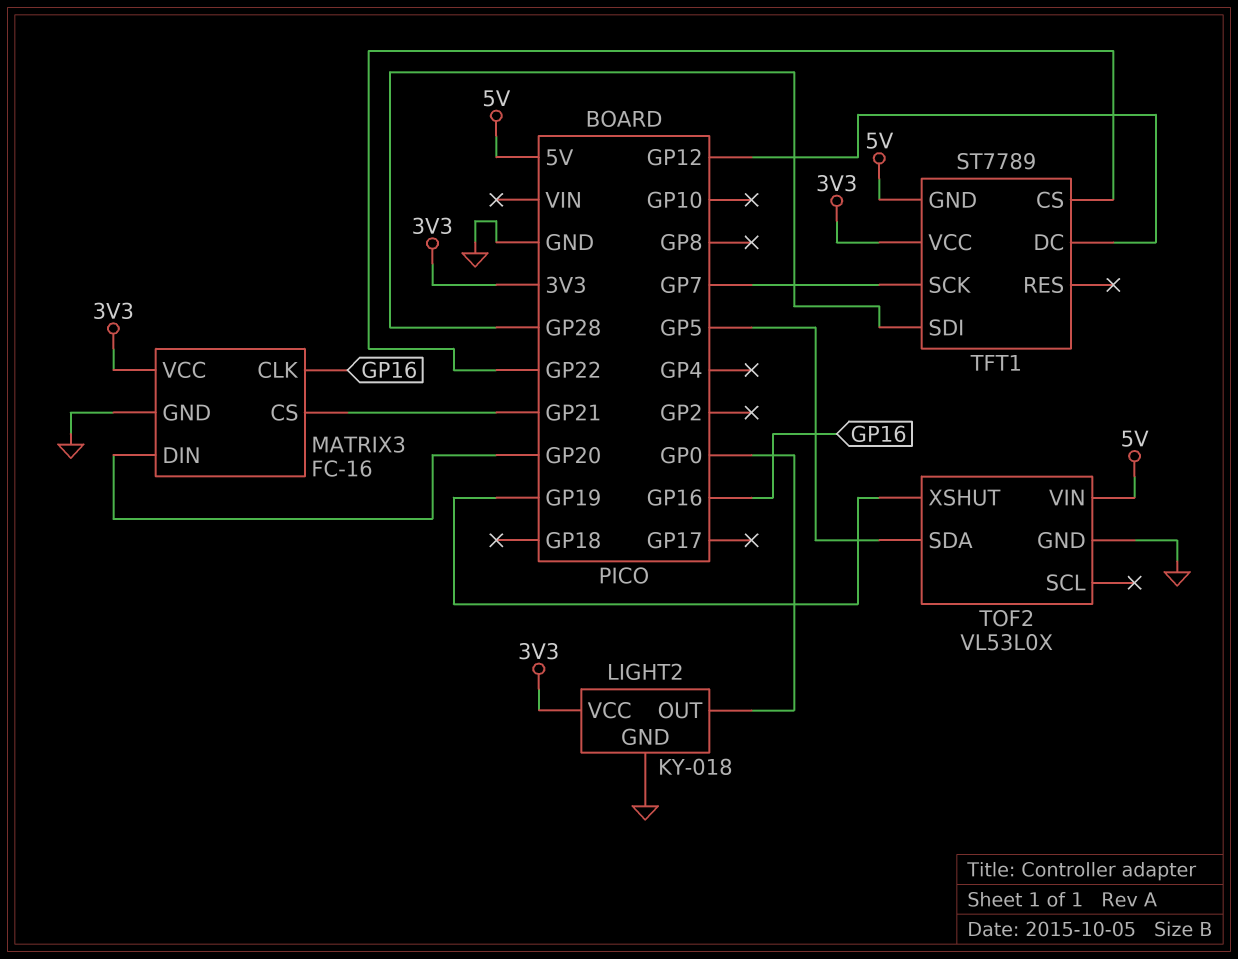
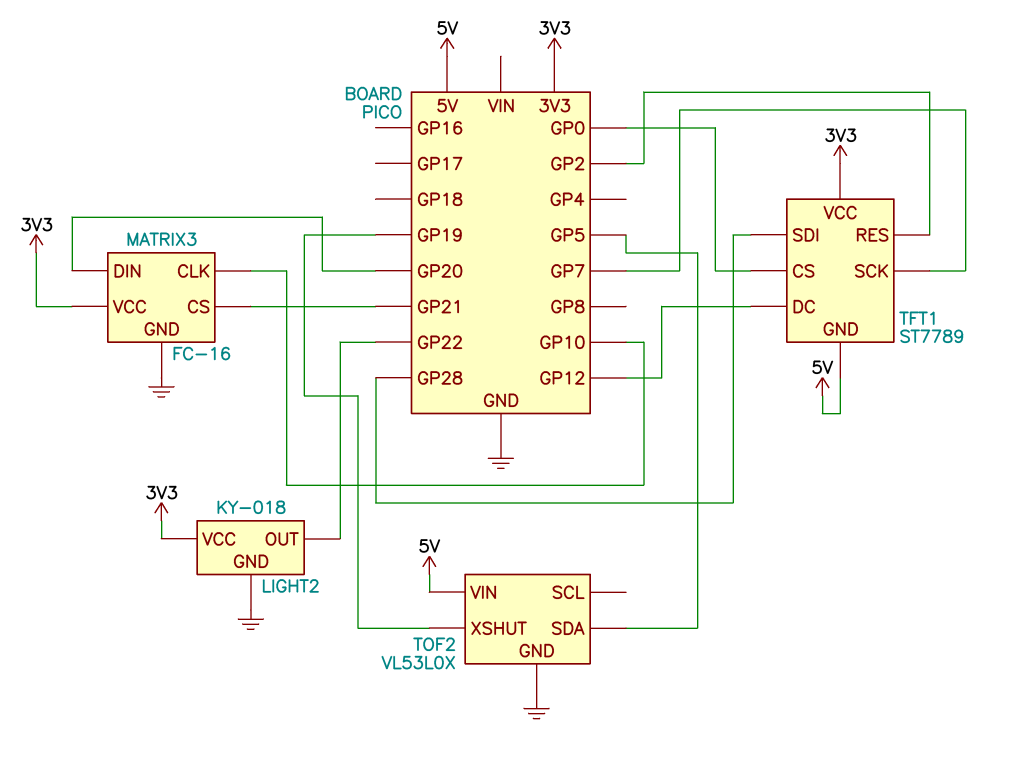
LIGHT2 pin OUT: GP0 -> GP22
MATRIX3 pin CLK: GP16 -> GP10
TFT1 pin CS: GP22 -> GP0
TFT1 pin RES: none -> GP2

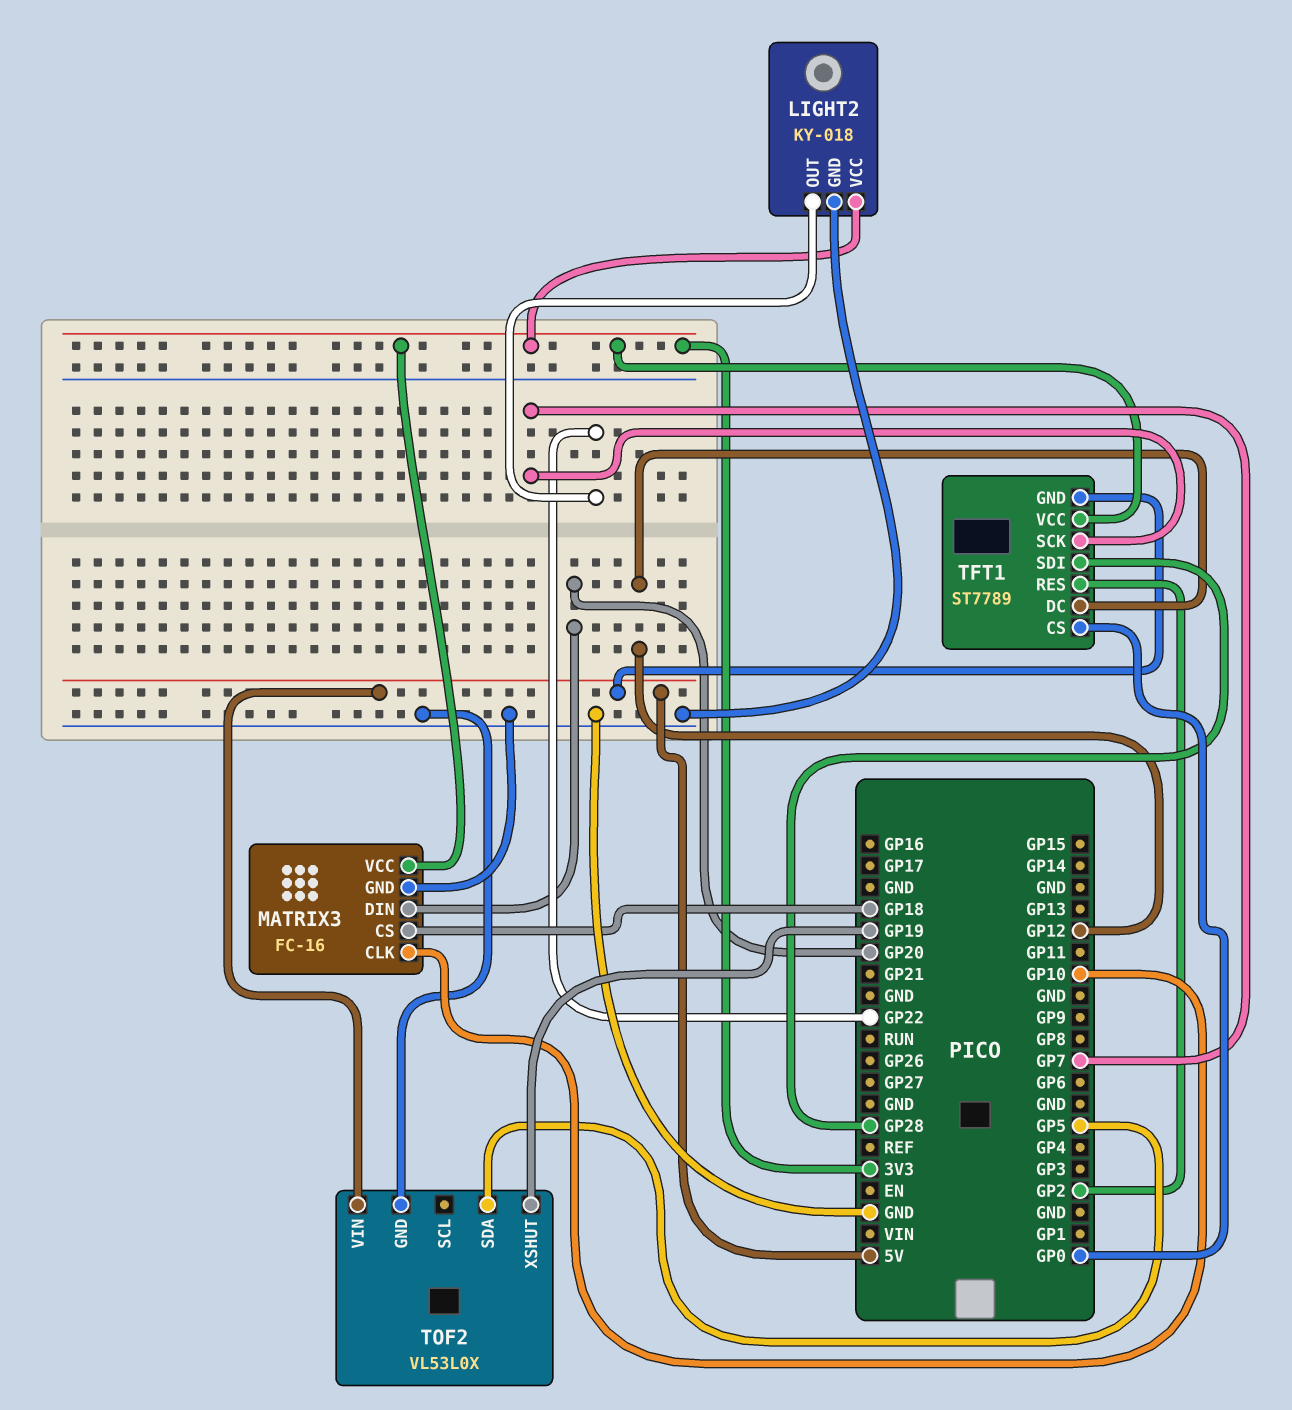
MATRIX3 pin CS: GP21 -> GP18

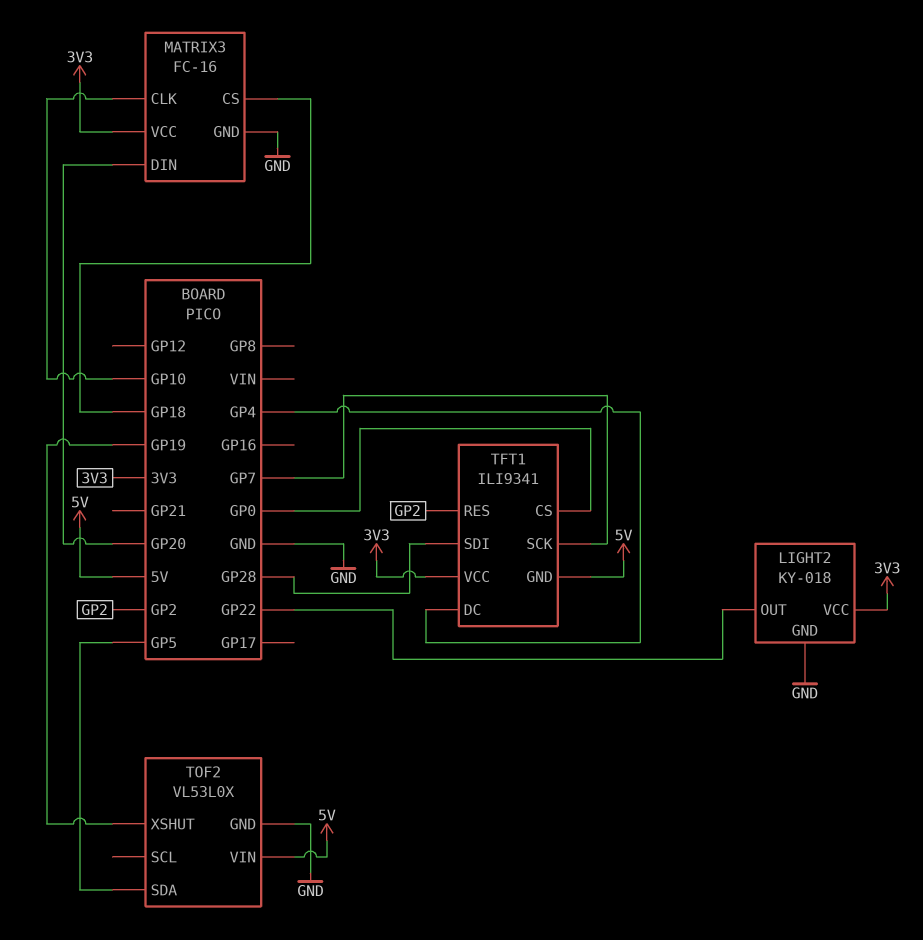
TFT1: ST7789 -> ILI9341
TFT1 pin DC: GP12 -> GP4

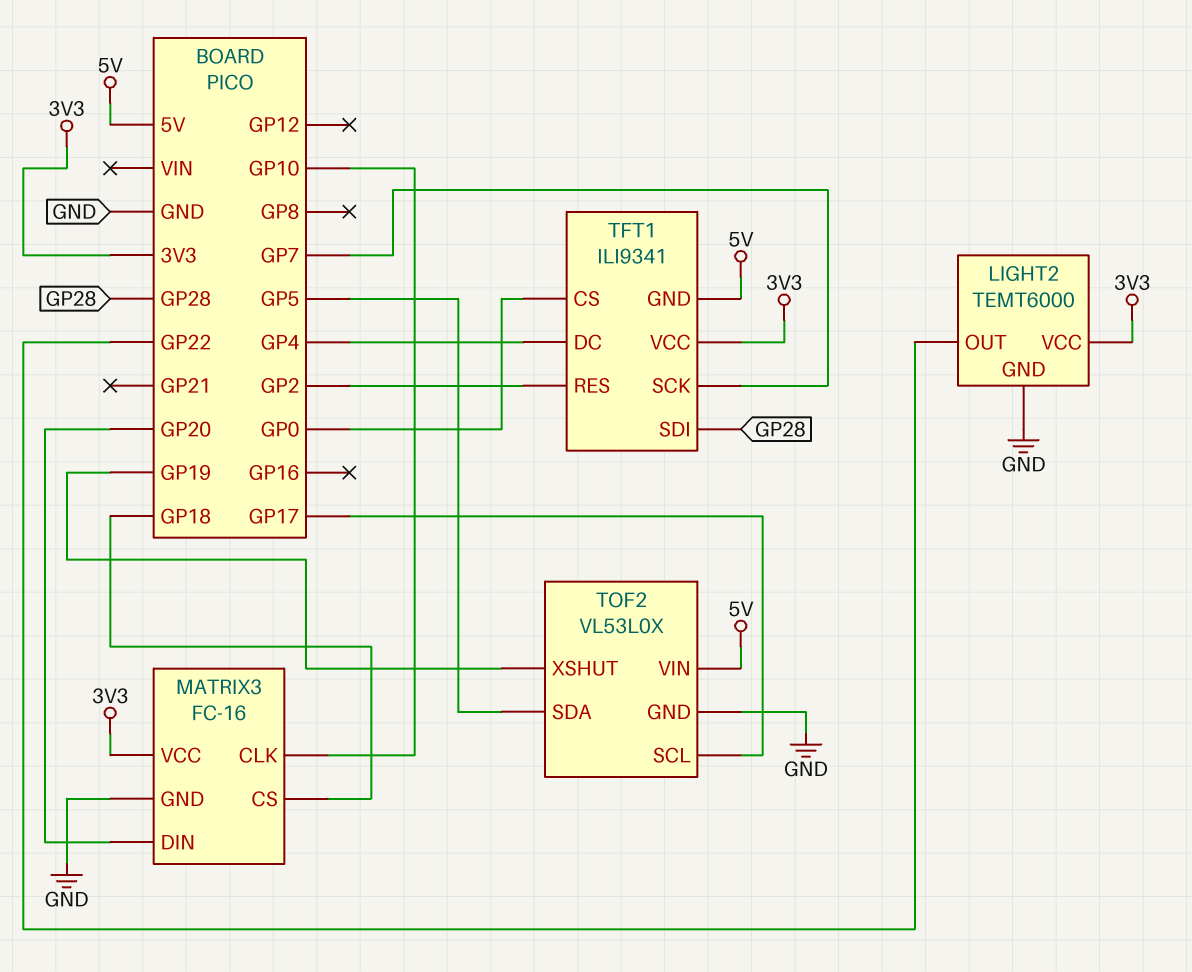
LIGHT2: KY-018 -> TEMT6000
TOF2 pin SCL: none -> GP17

